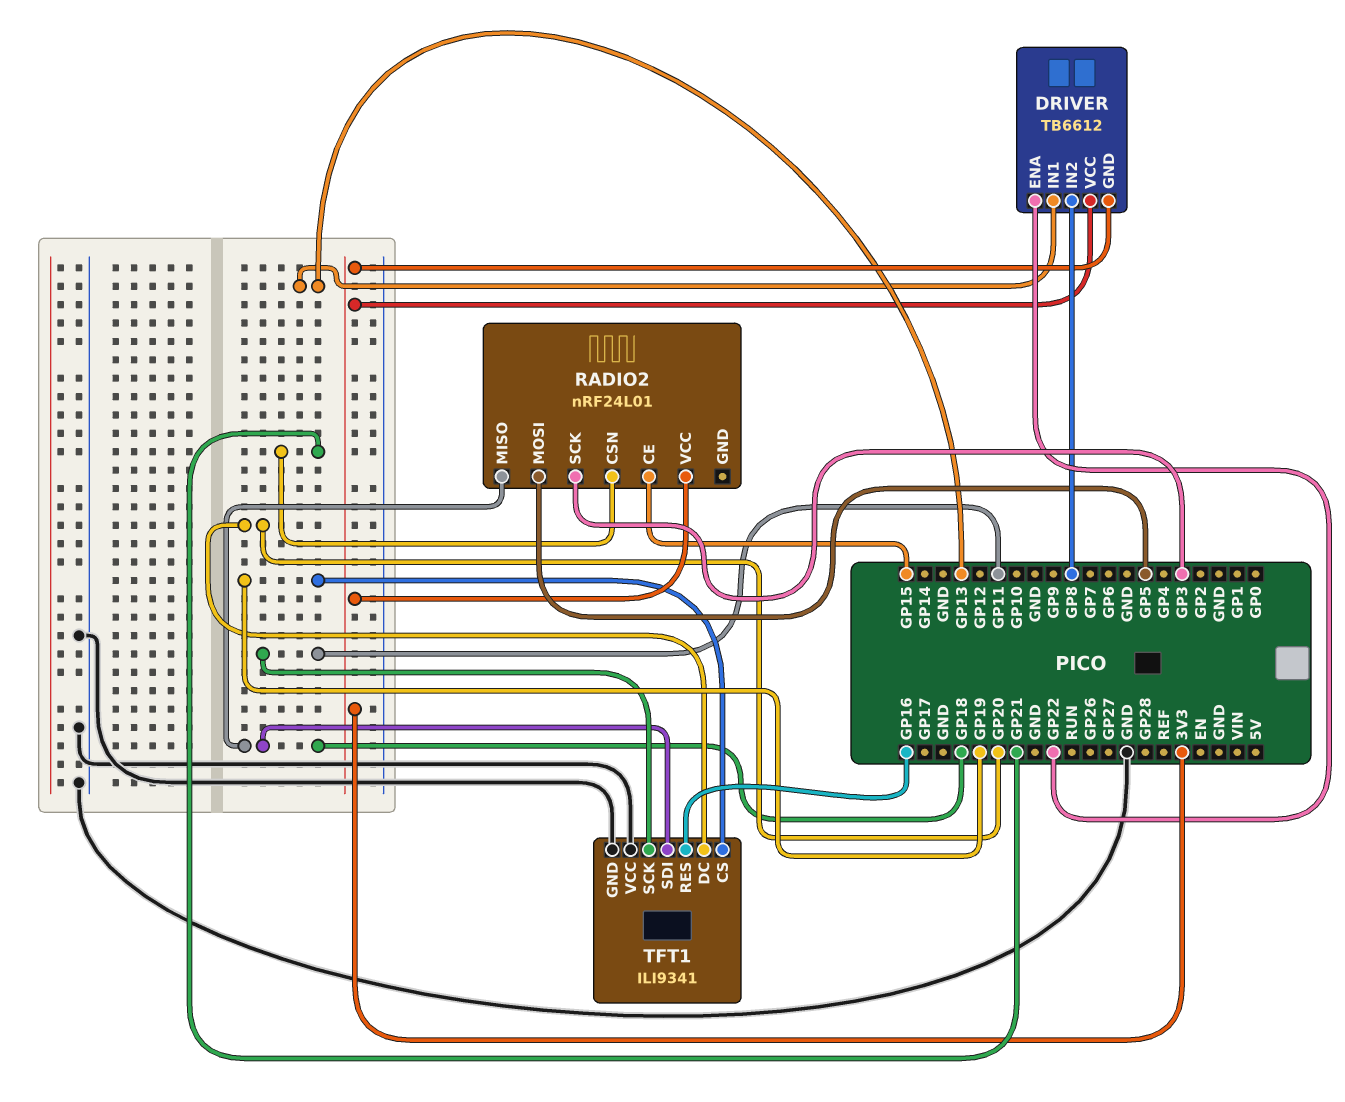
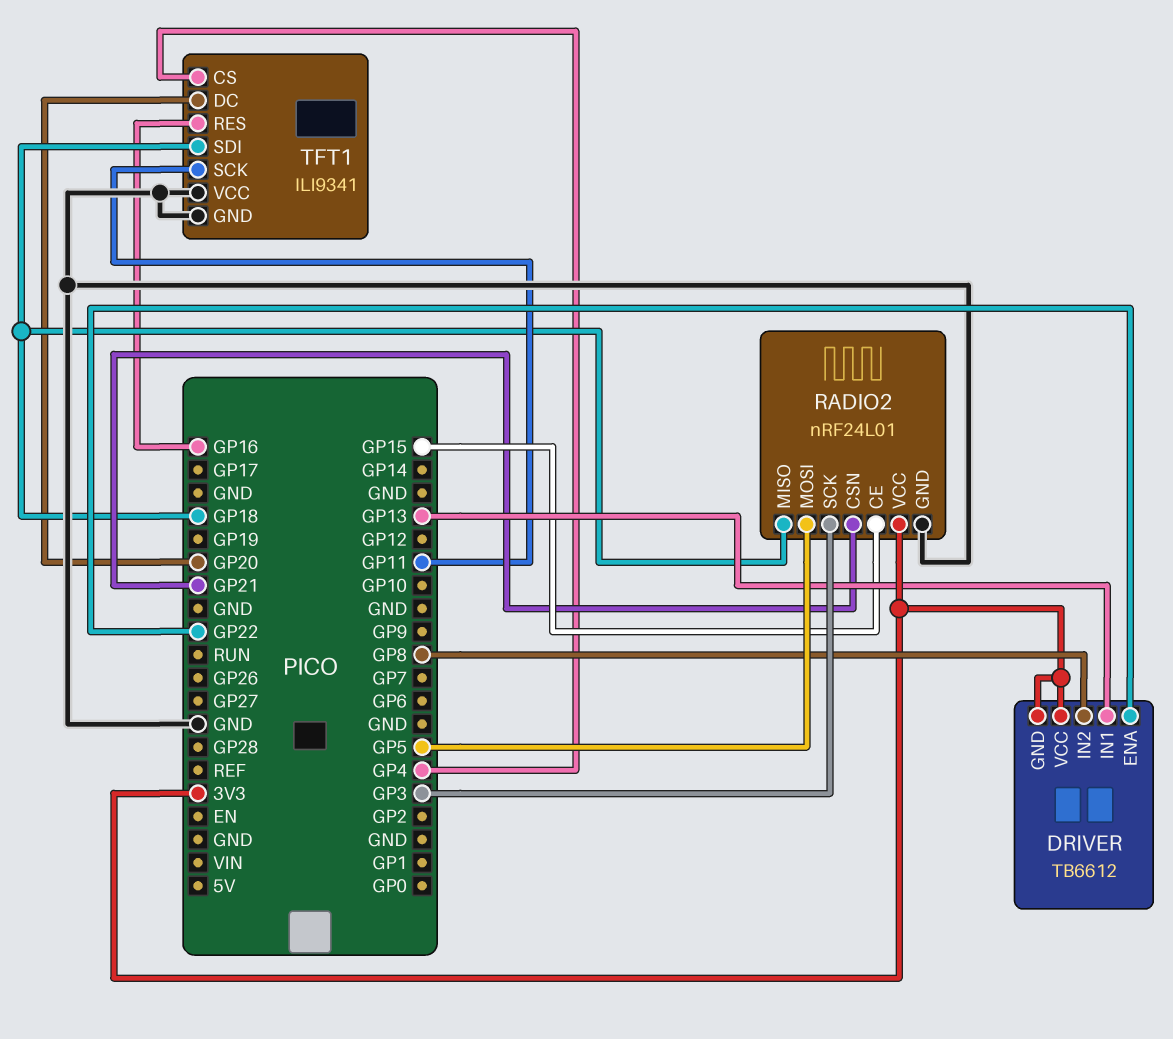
RADIO2 pin GND: none -> GND
TFT1 pin CS: GP19 -> GP4

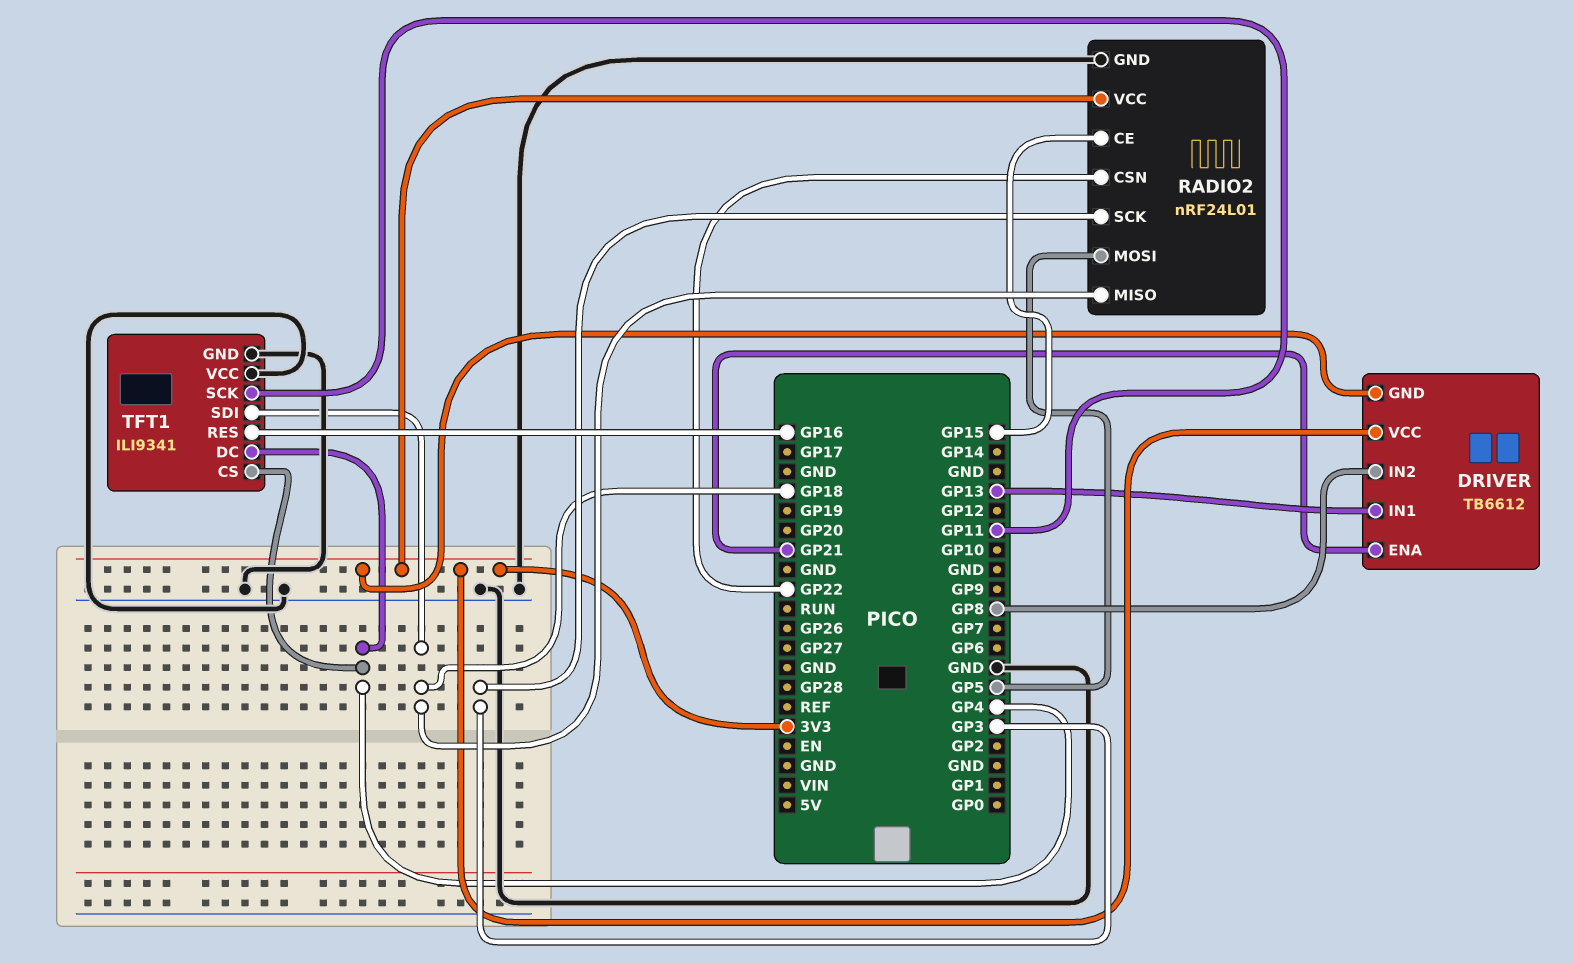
DRIVER pin ENA: GP22 -> GP21
RADIO2 pin CSN: GP21 -> GP22
TFT1 pin DC: GP20 -> GP4

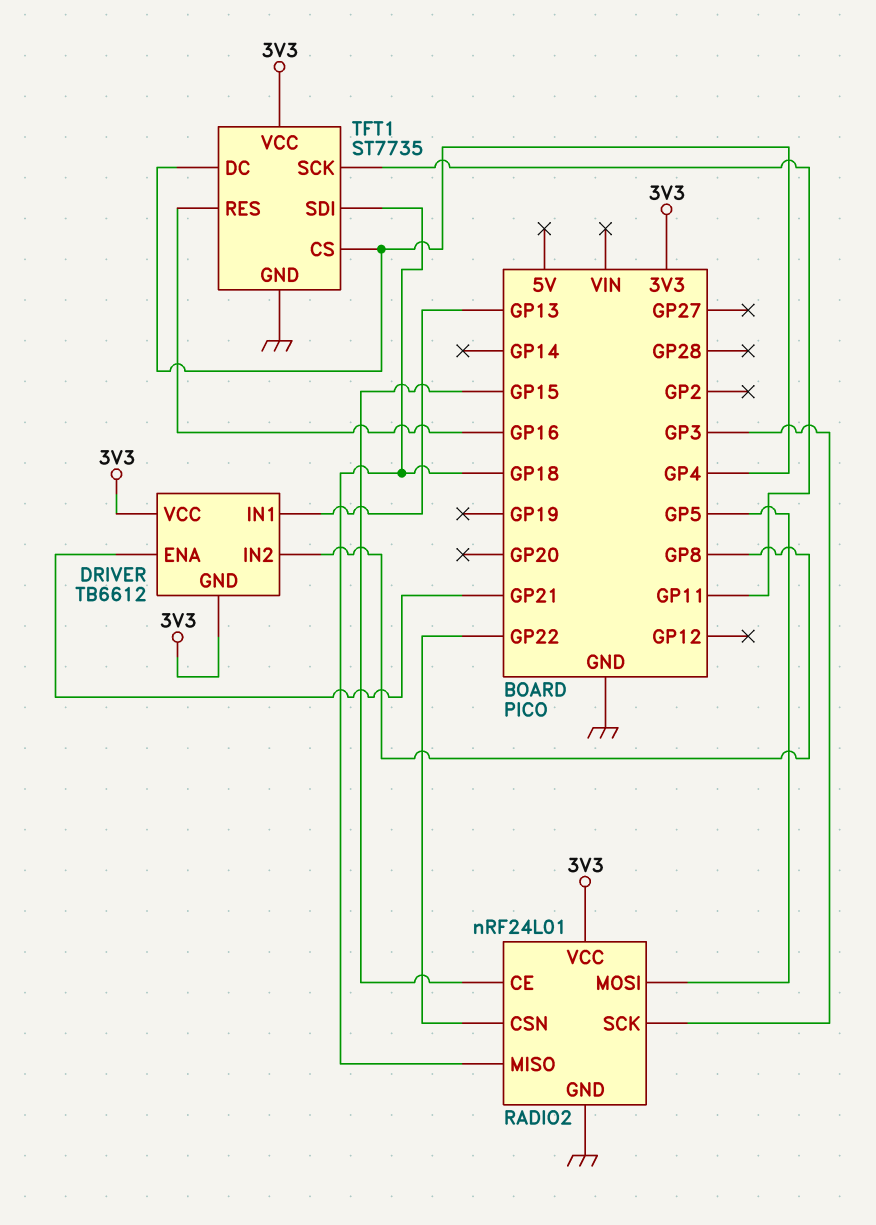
TFT1: ILI9341 -> ST7735
TFT1 pin VCC: GND -> 3V3

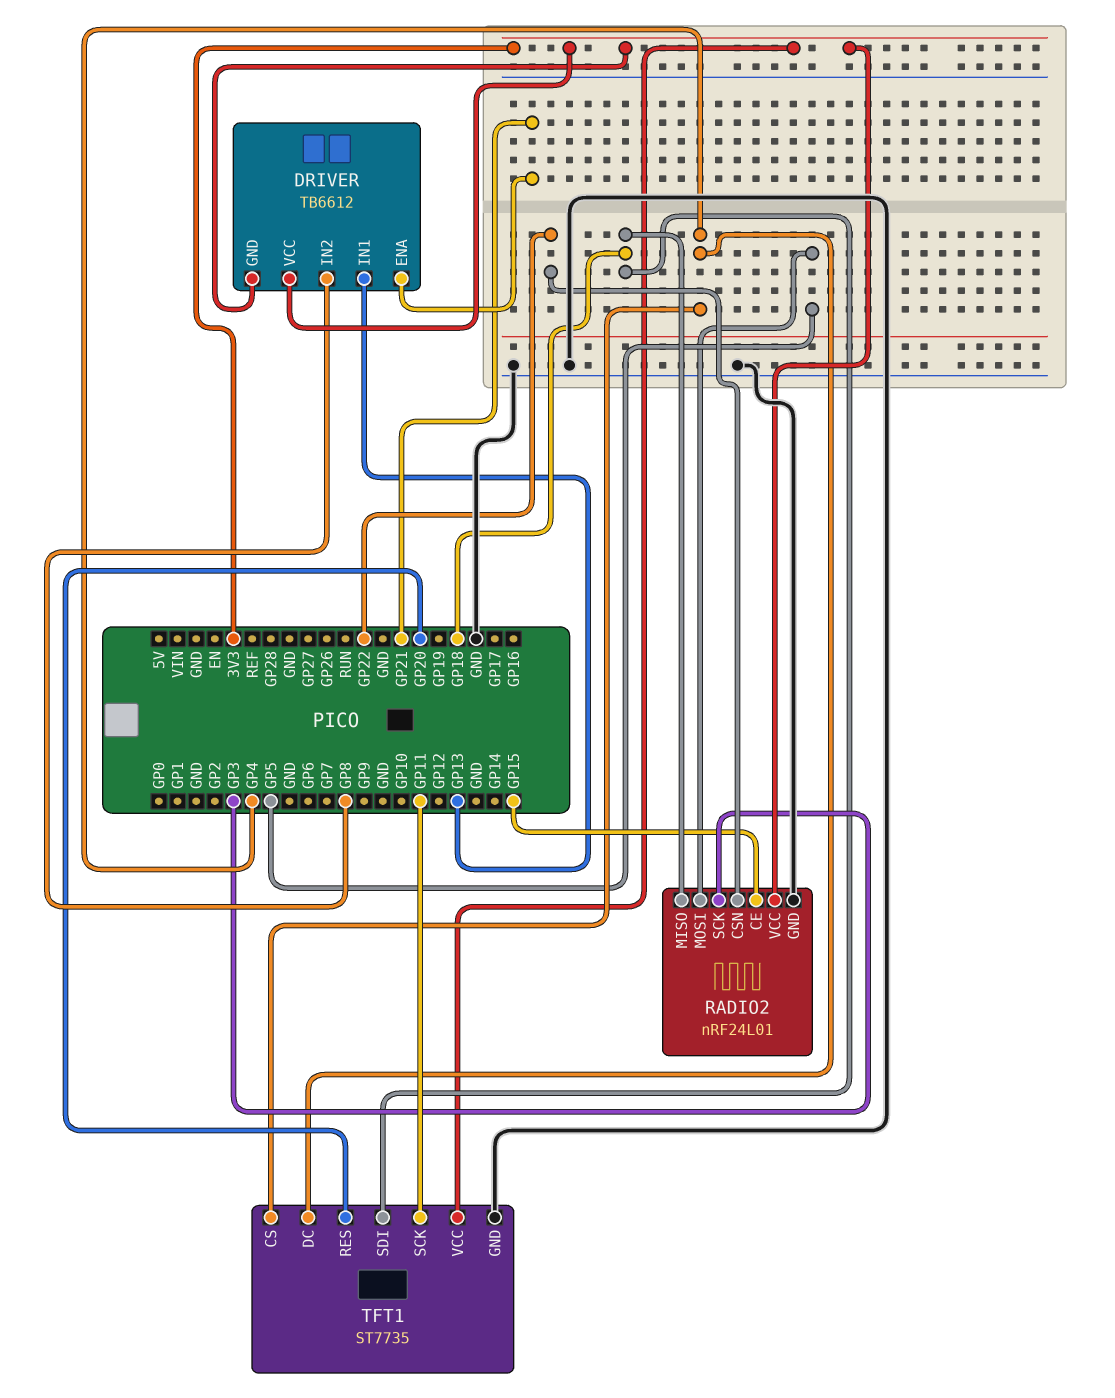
TFT1 pin RES: GP16 -> GP20

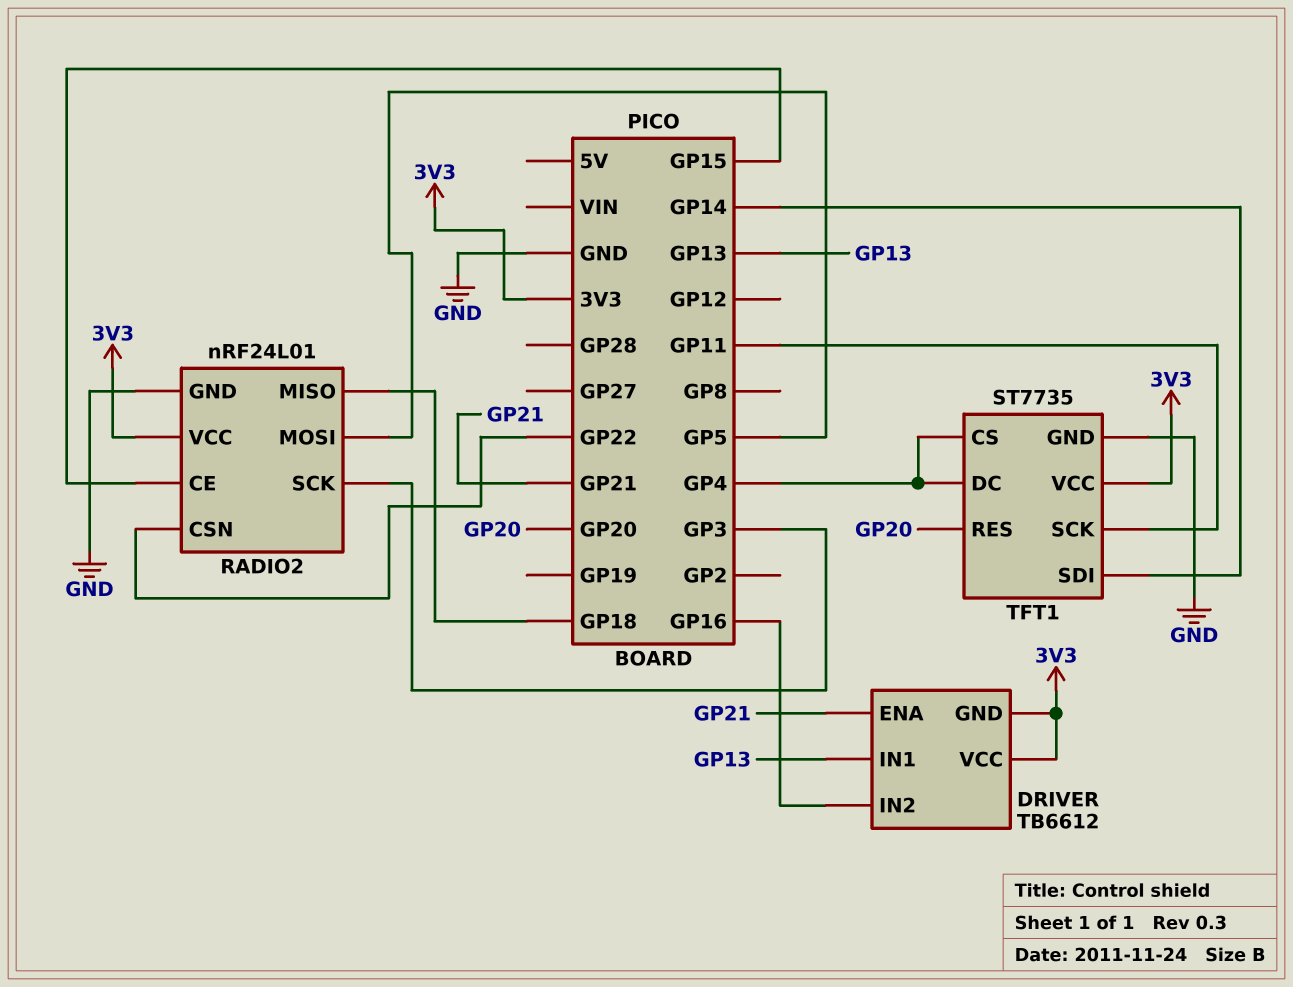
DRIVER pin IN2: GP8 -> GP16
TFT1 pin SDI: GP18 -> GP14

